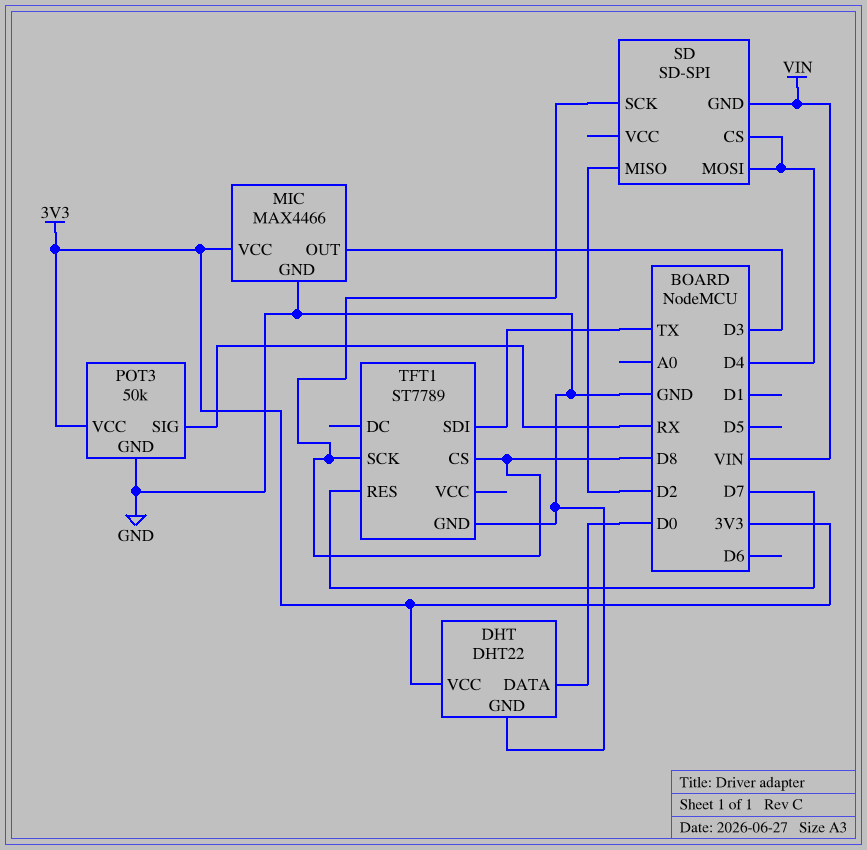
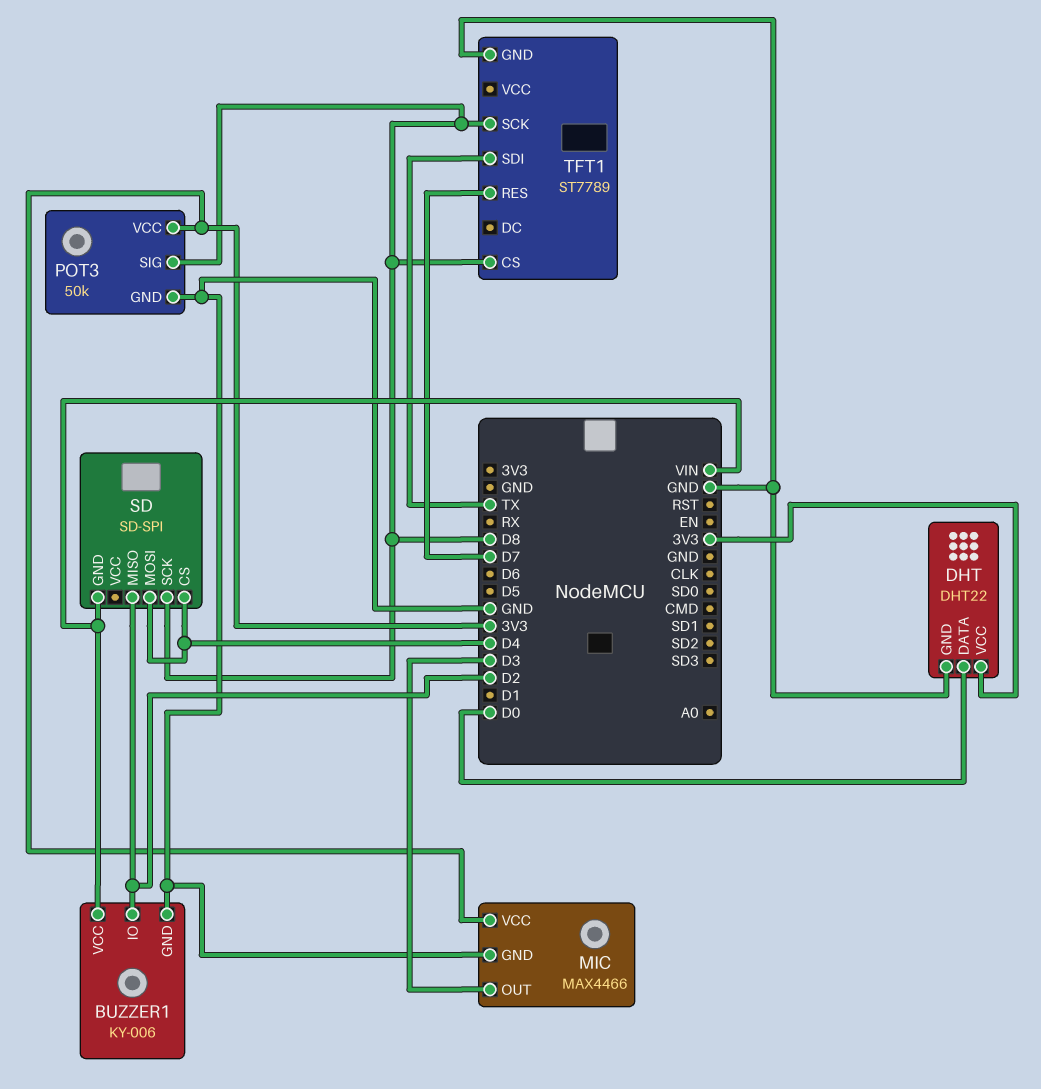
BUZZER1: none -> KY-006
BUZZER1 pin GND: none -> GND
BUZZER1 pin IO: none -> D2
BUZZER1 pin VCC: none -> VIN
POT3 pin SIG: RX -> D8

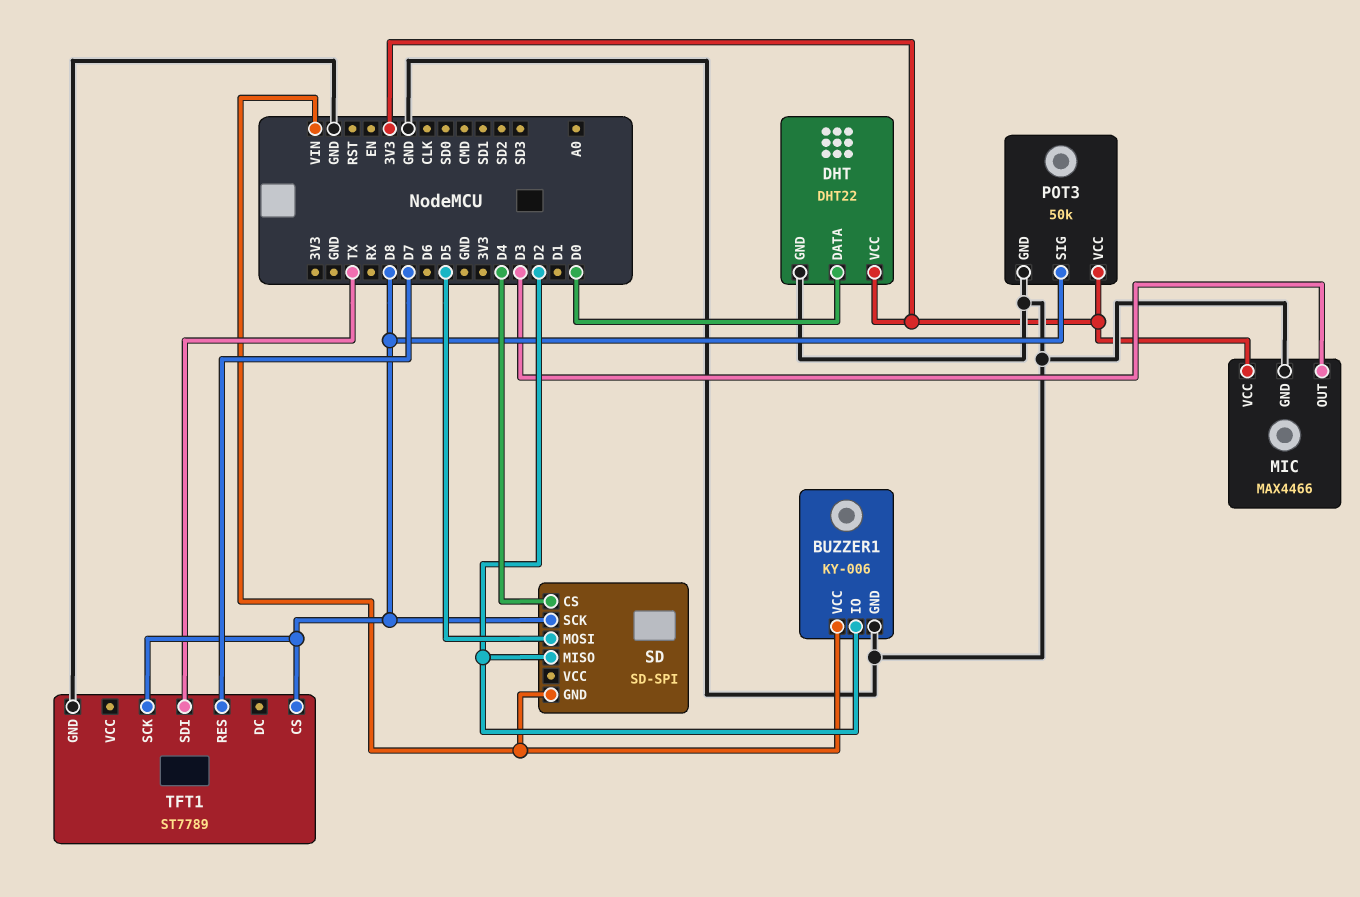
SD pin MOSI: D4 -> D5

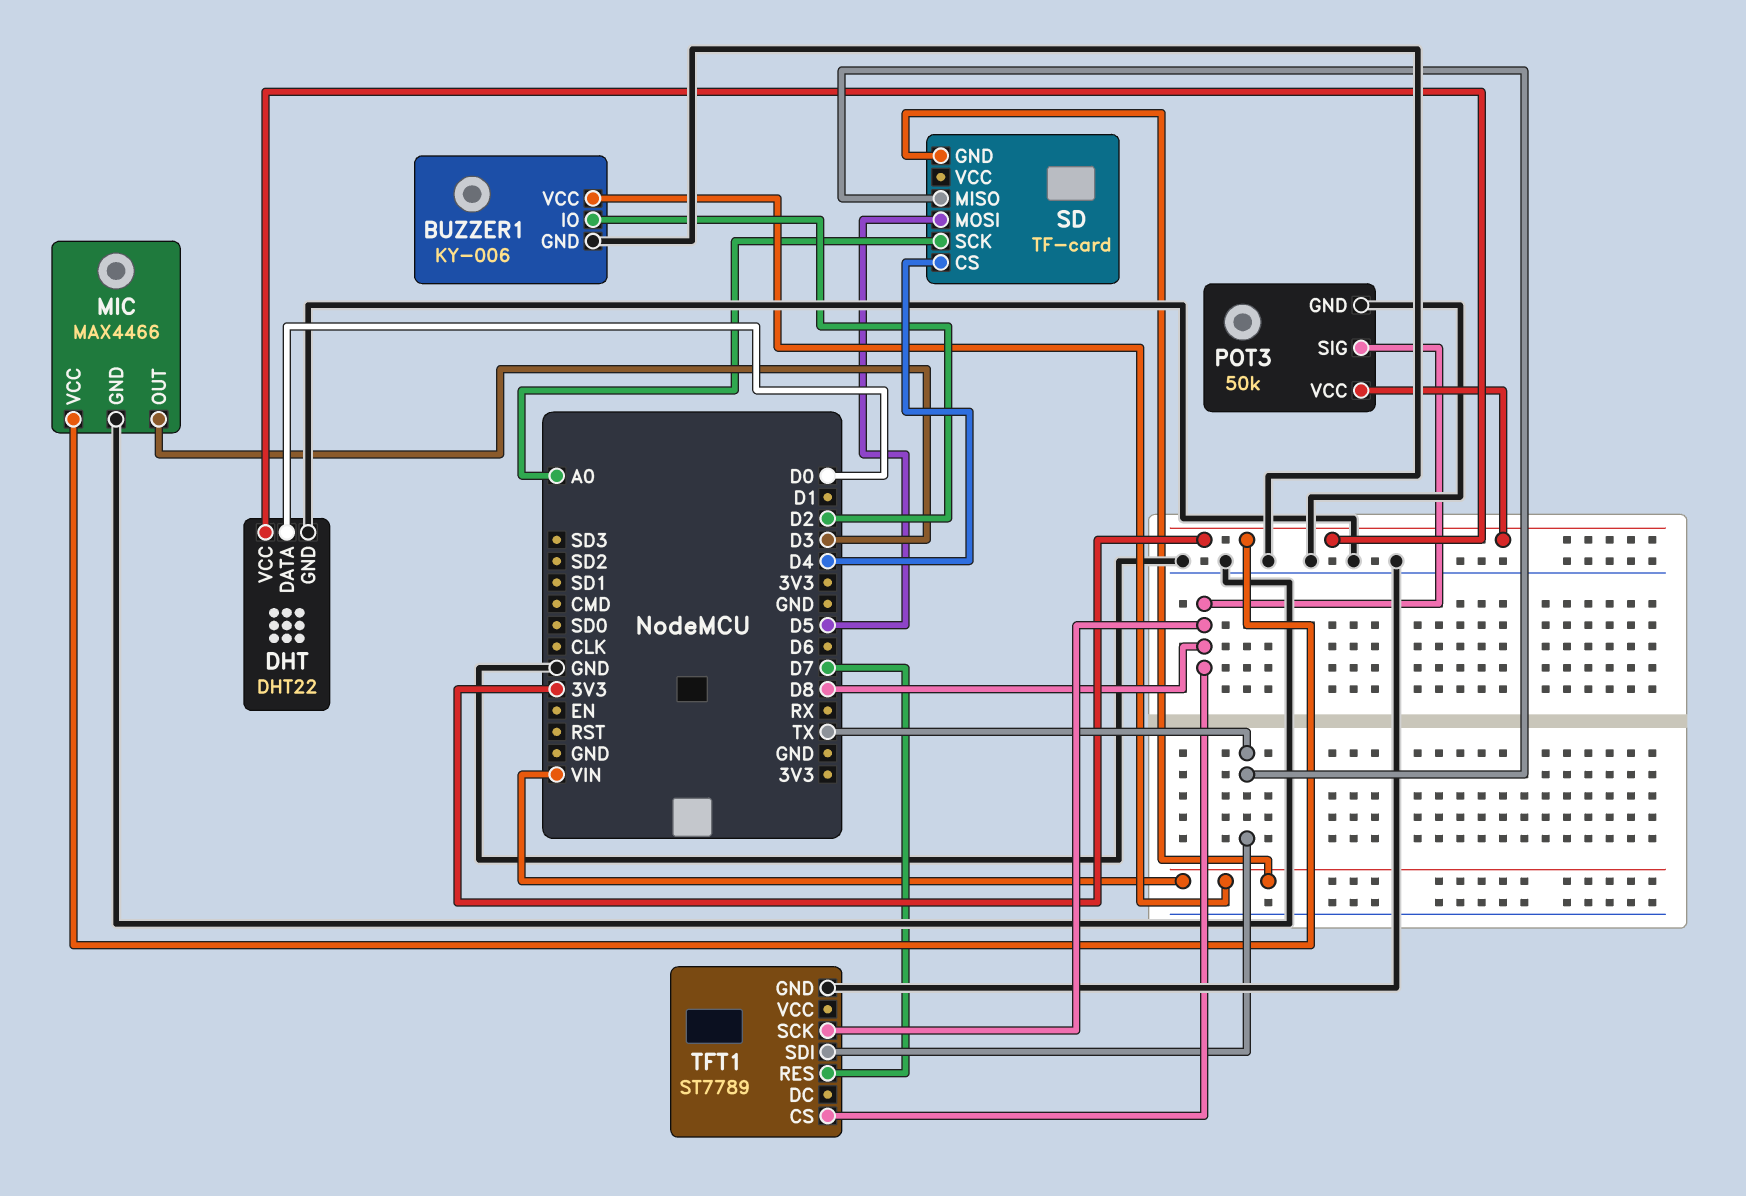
SD: SD-SPI -> TF-card
SD pin MISO: D2 -> TX
SD pin SCK: D8 -> A0

